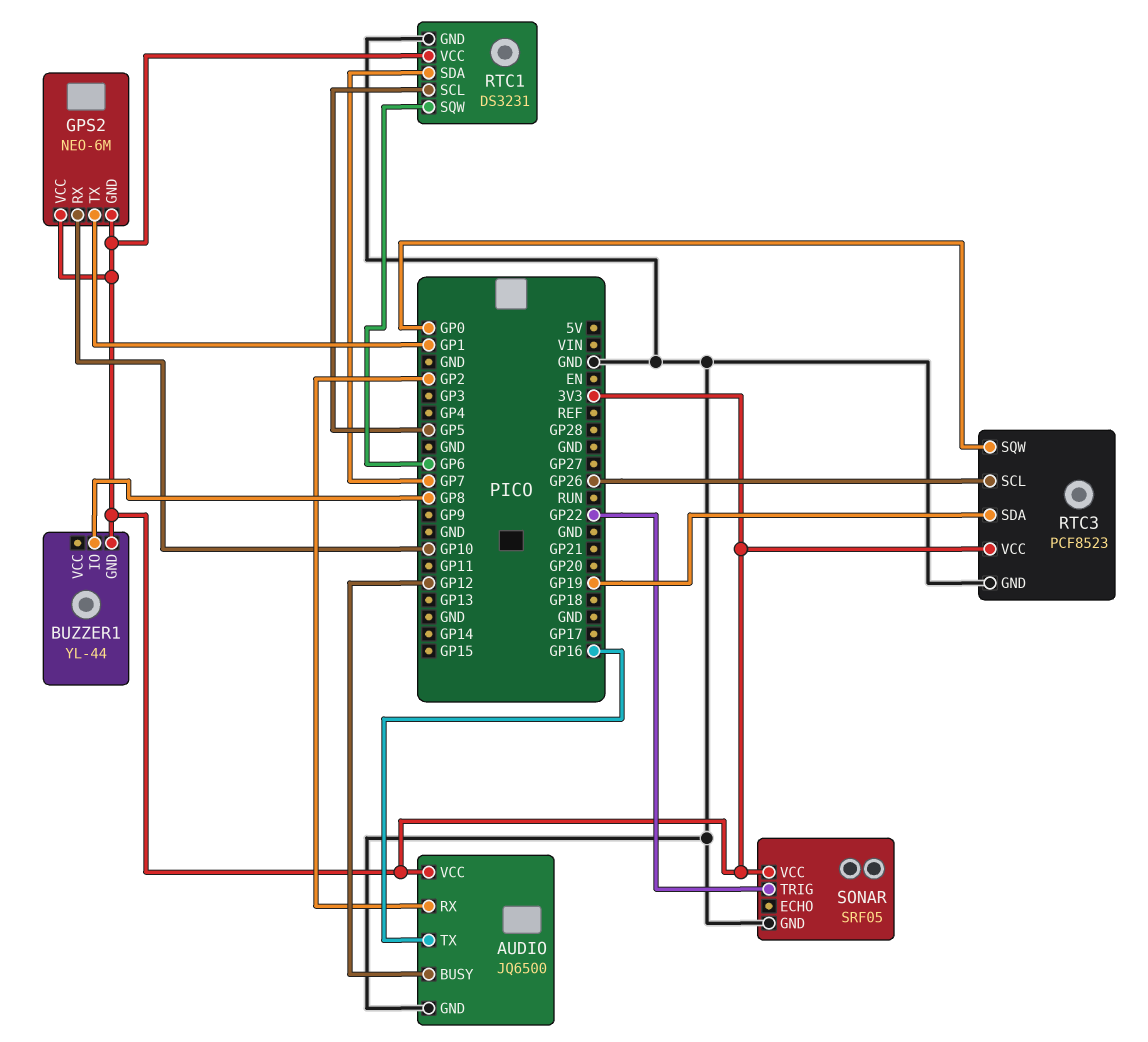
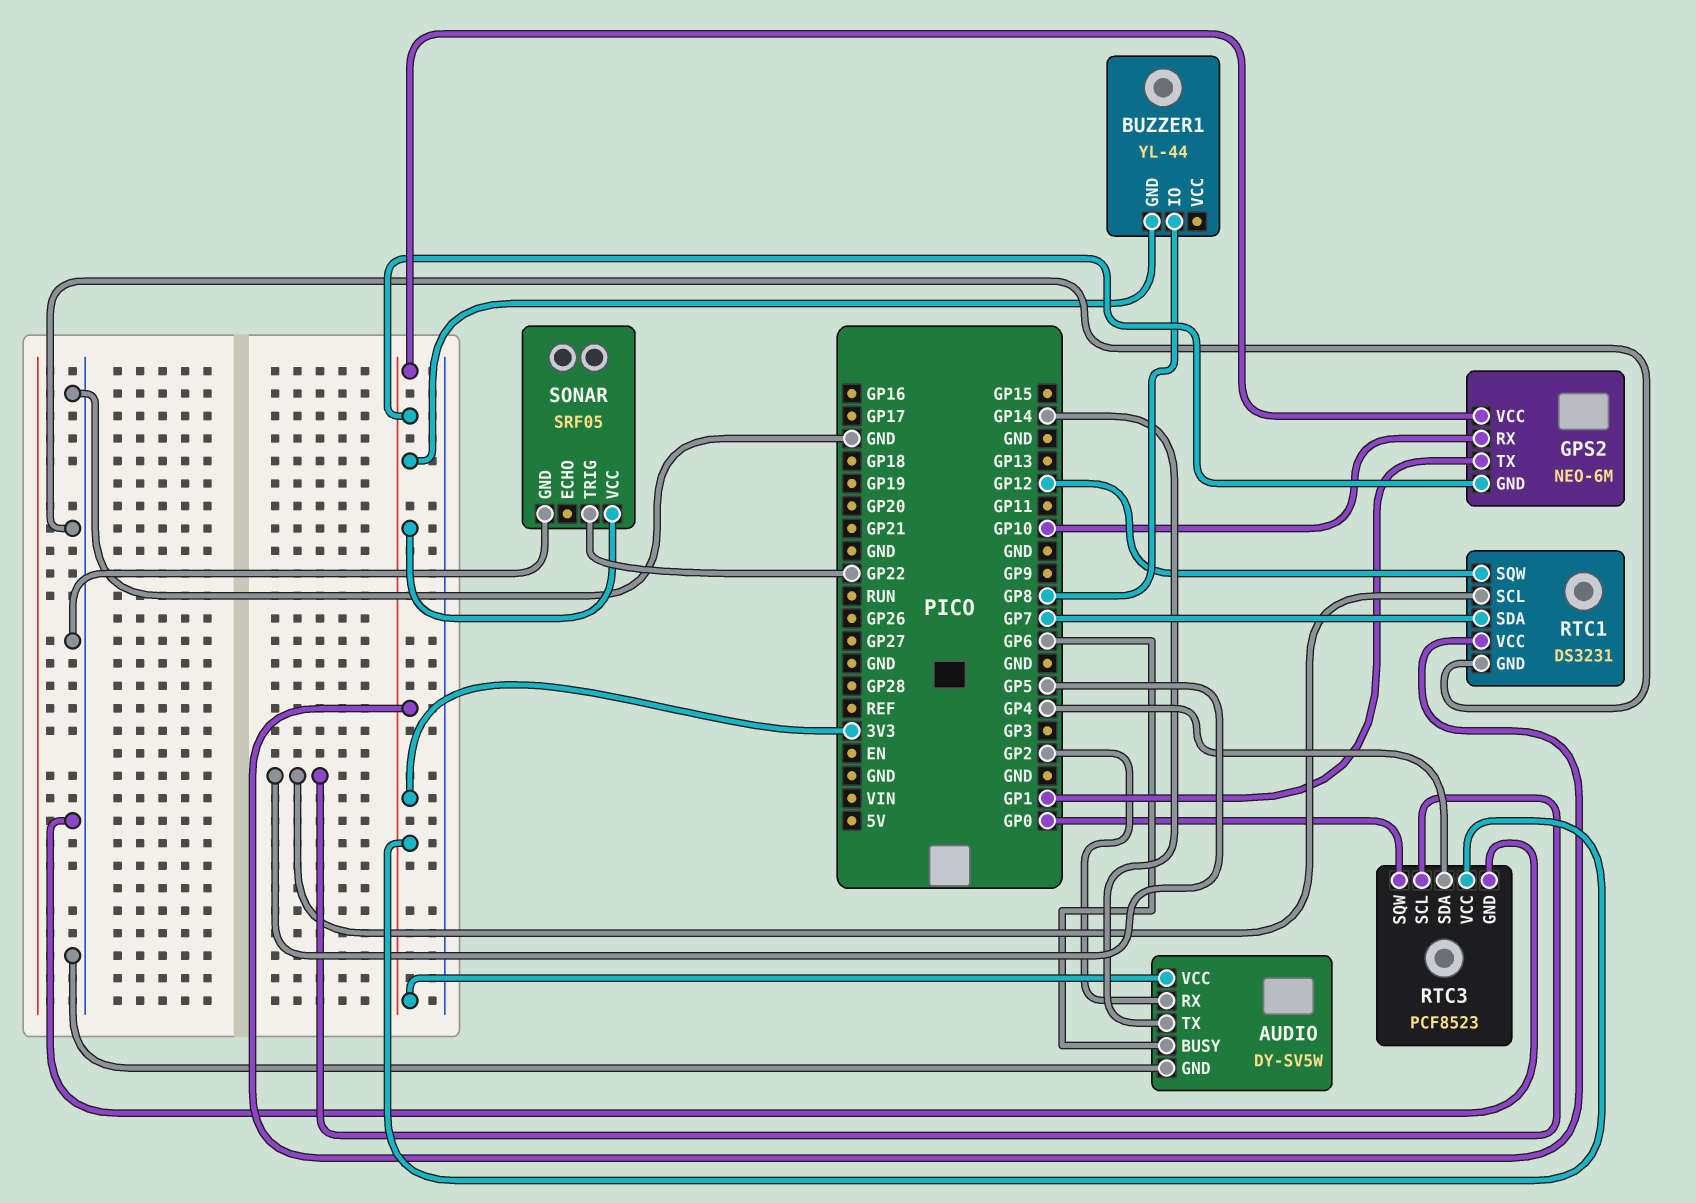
AUDIO: JQ6500 -> DY-SV5W
AUDIO pin BUSY: GP12 -> GP6
AUDIO pin TX: GP16 -> GP14
RTC1 pin SQW: GP6 -> GP12
RTC3 pin SCL: GP26 -> GP5
RTC3 pin SDA: GP19 -> GP4

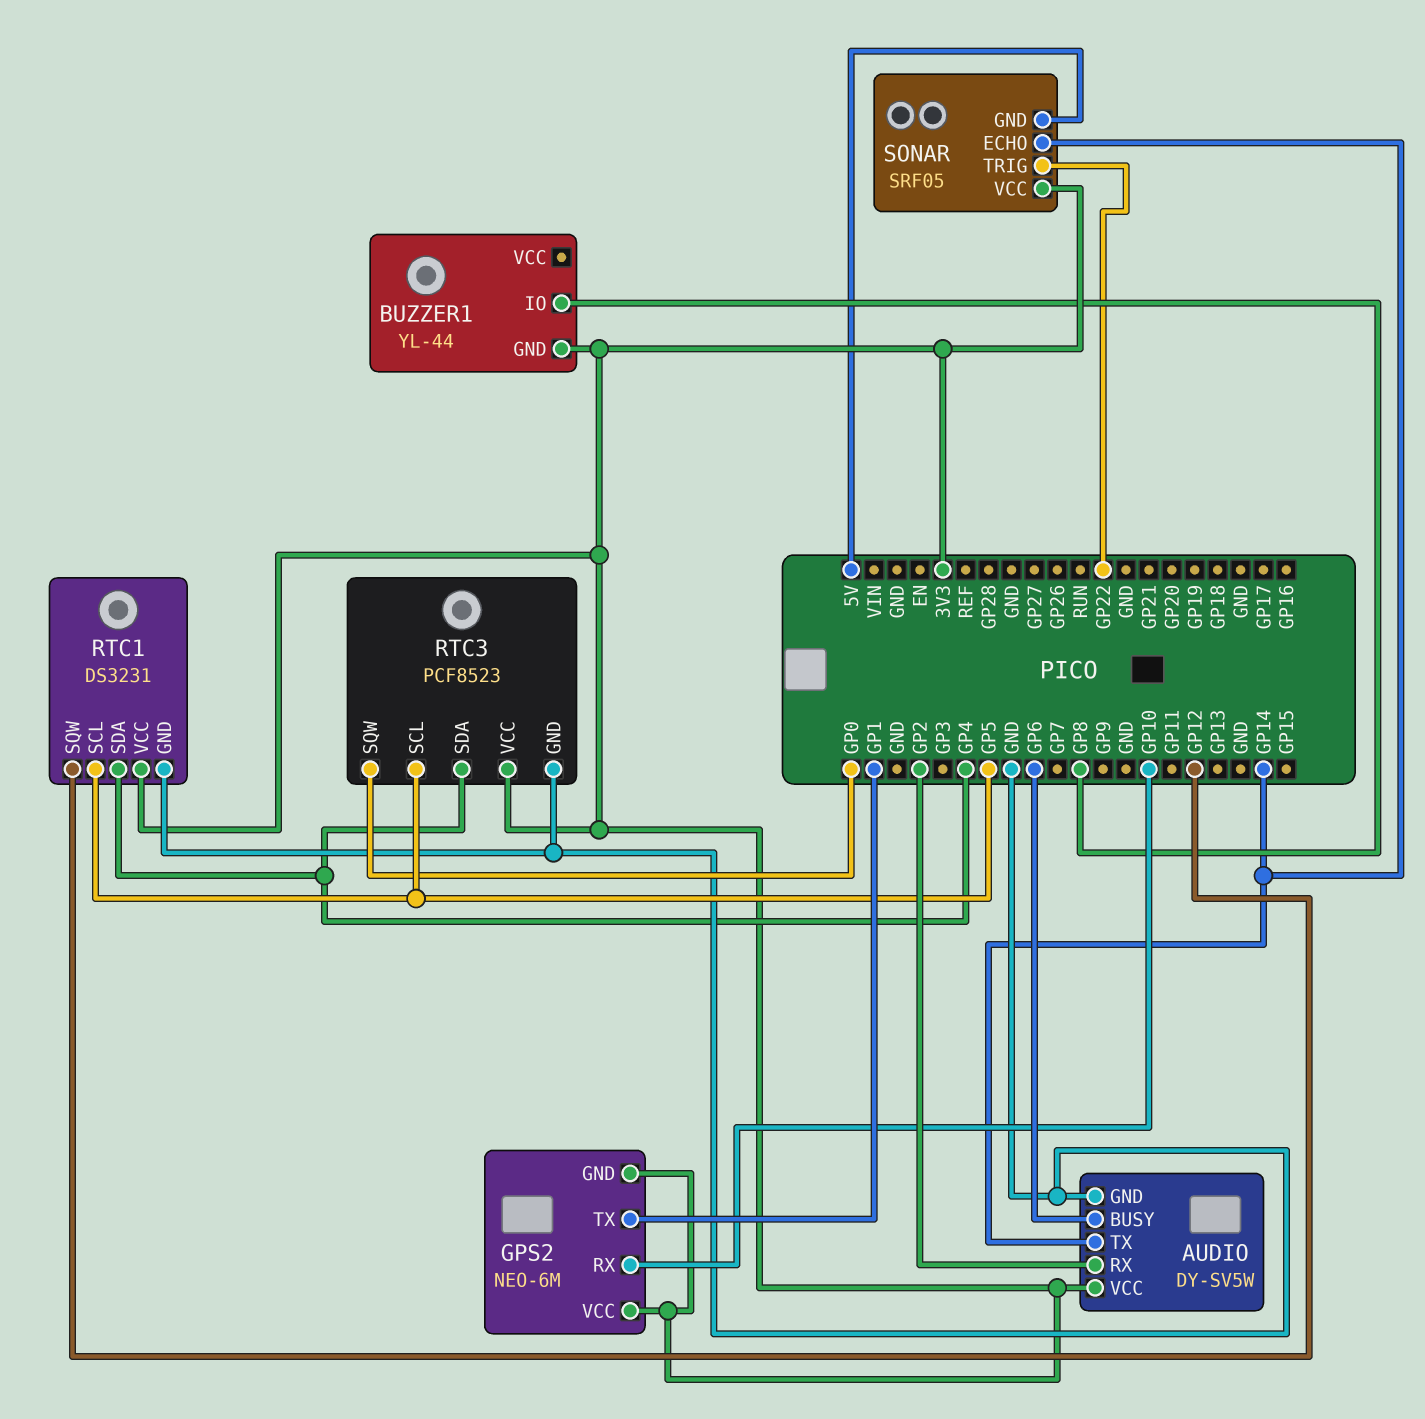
RTC1 pin SDA: GP7 -> GP4
SONAR pin ECHO: none -> GP14
SONAR pin GND: GND -> 5V

